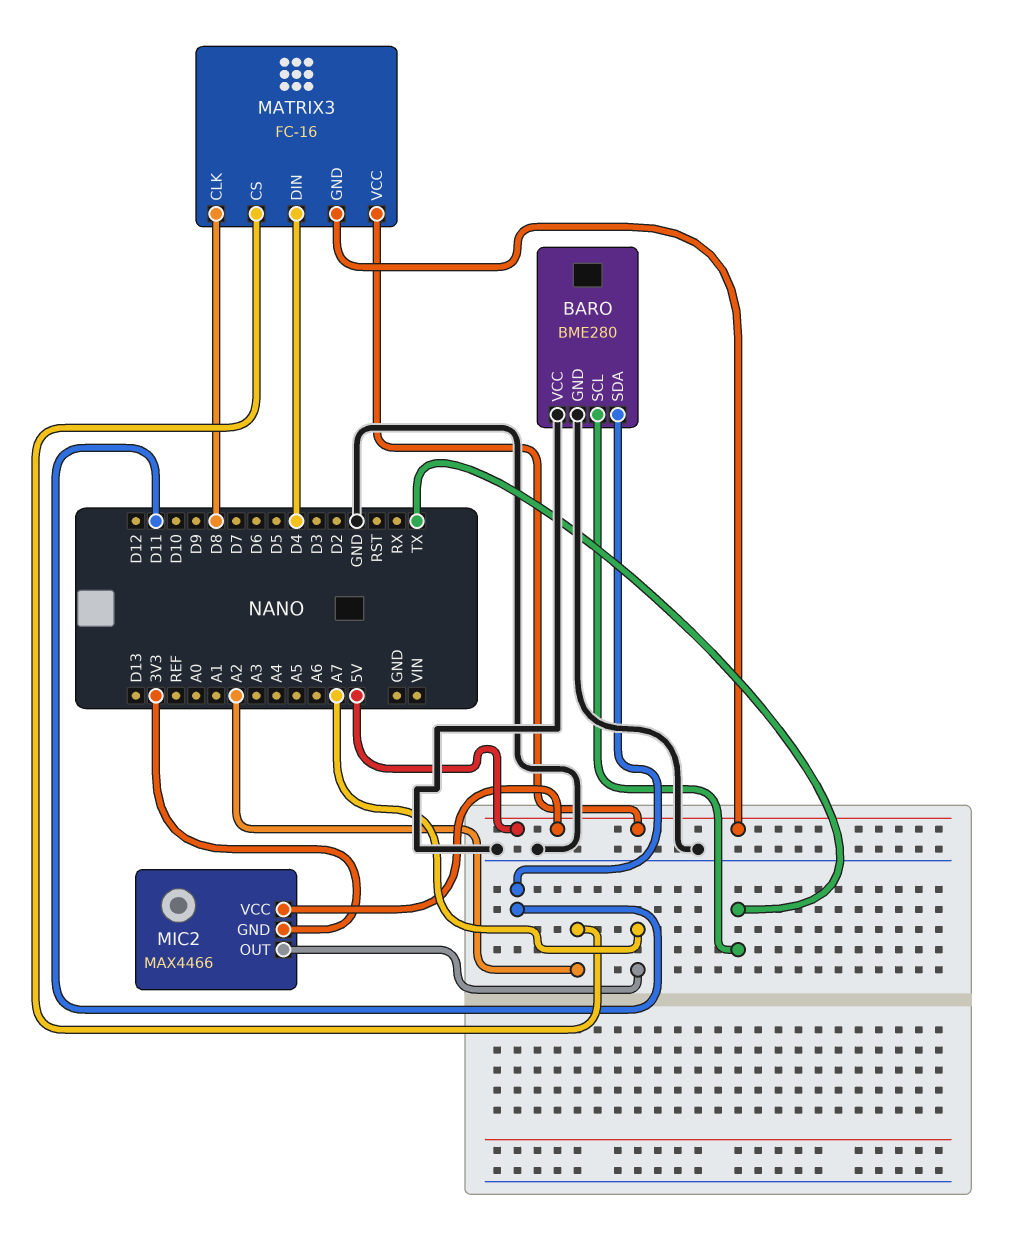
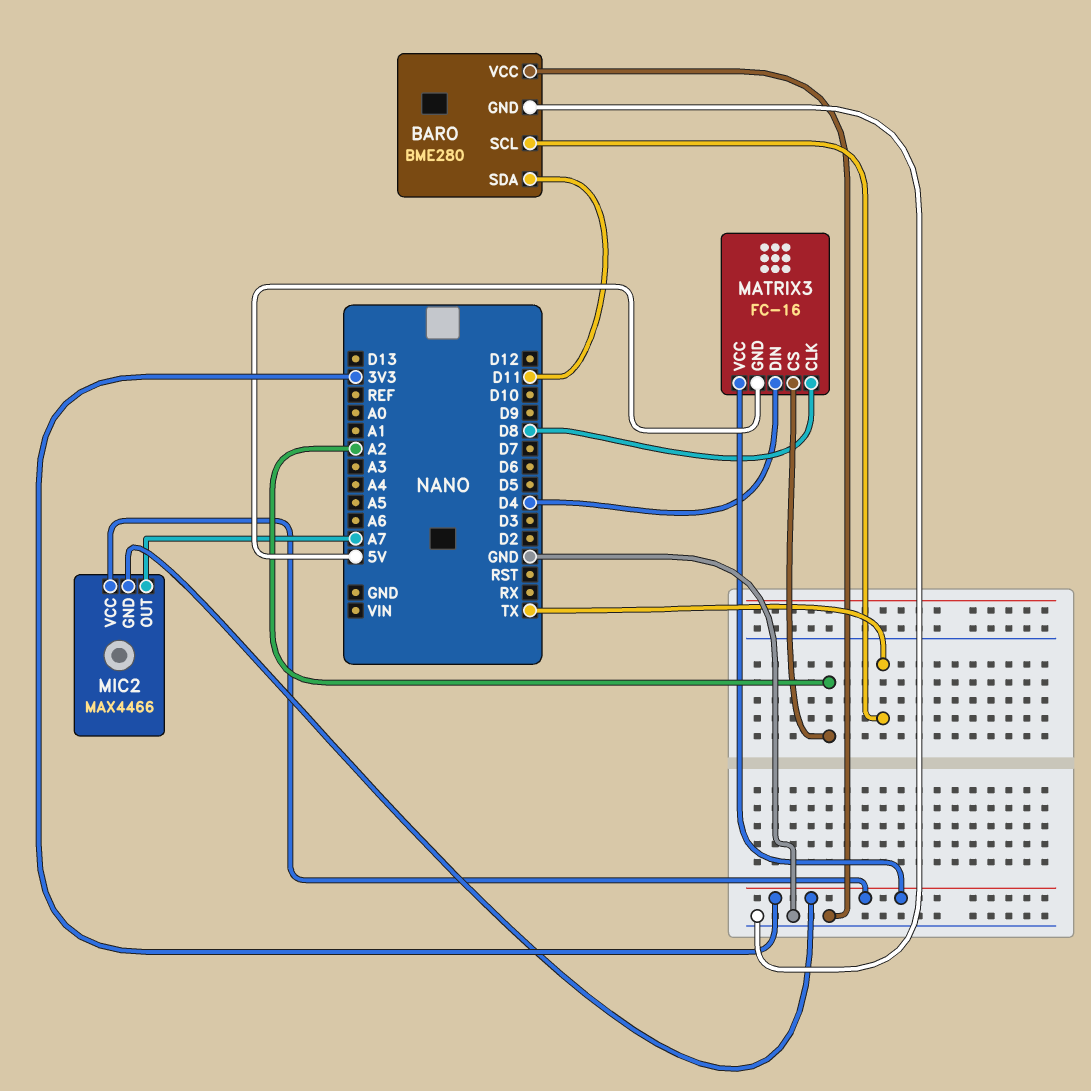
MATRIX3 pin VCC: 5V -> 3V3
MIC2 pin VCC: 5V -> 3V3

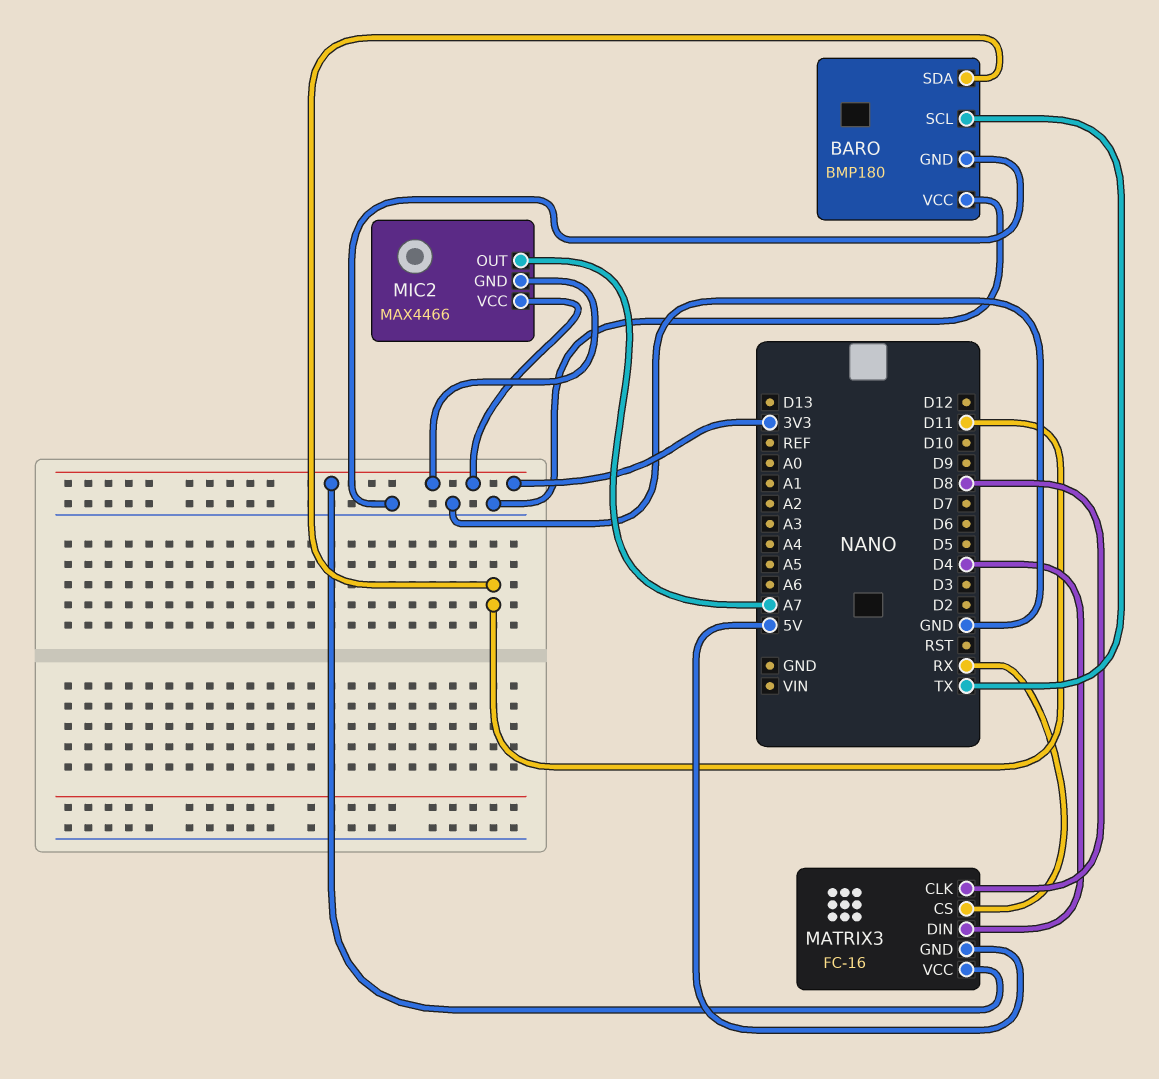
BARO: BME280 -> BMP180
MATRIX3 pin CS: A2 -> RX

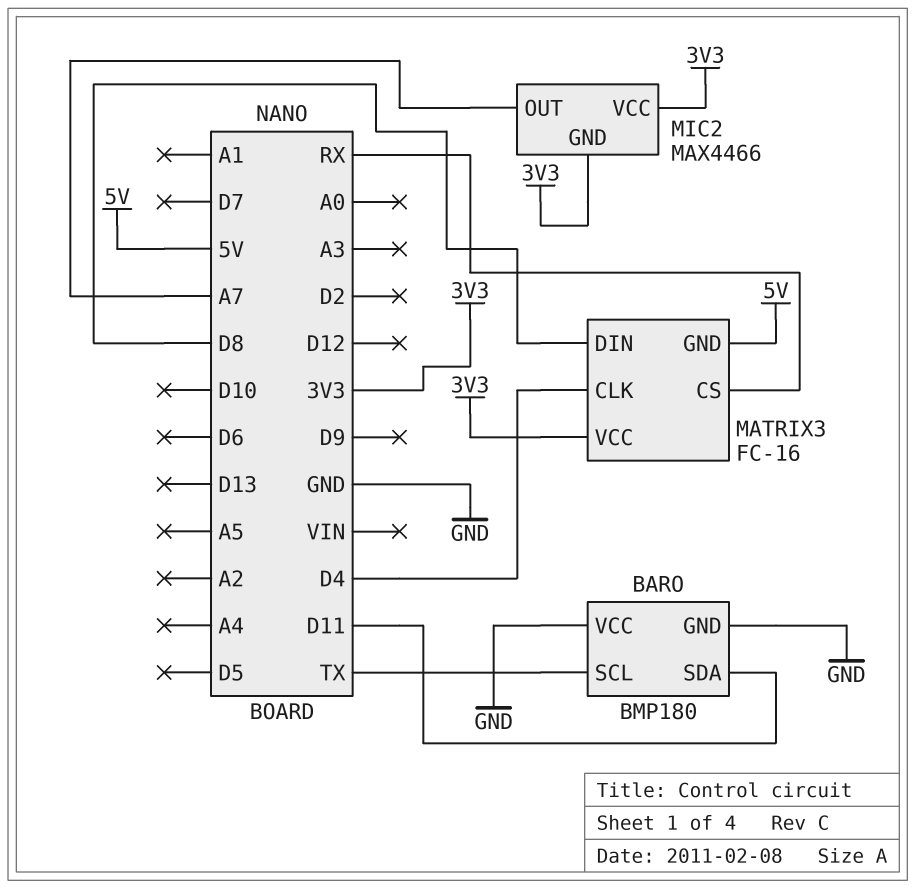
MATRIX3 pin CLK: D8 -> D4
MATRIX3 pin DIN: D4 -> D8

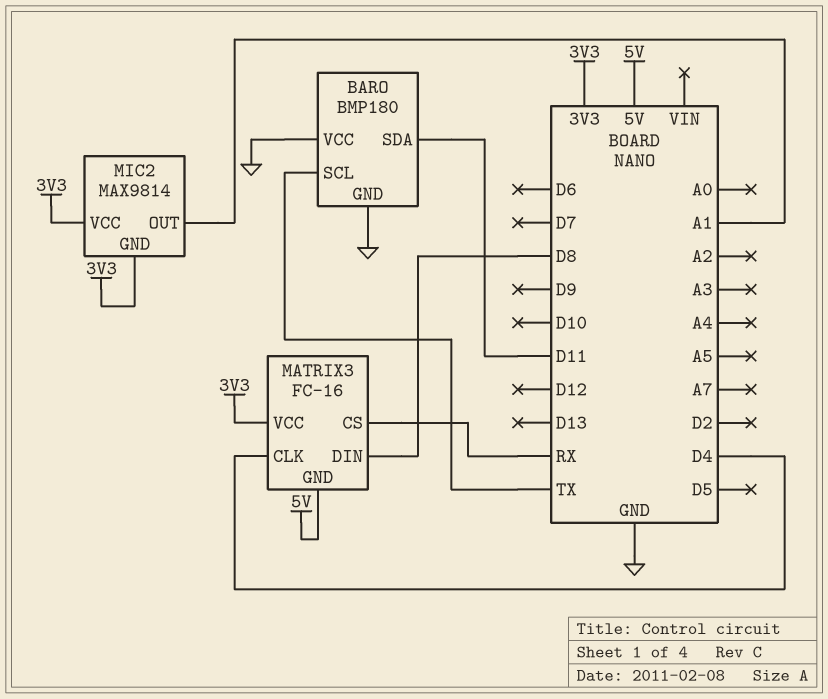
MIC2: MAX4466 -> MAX9814
MIC2 pin OUT: A7 -> A1

